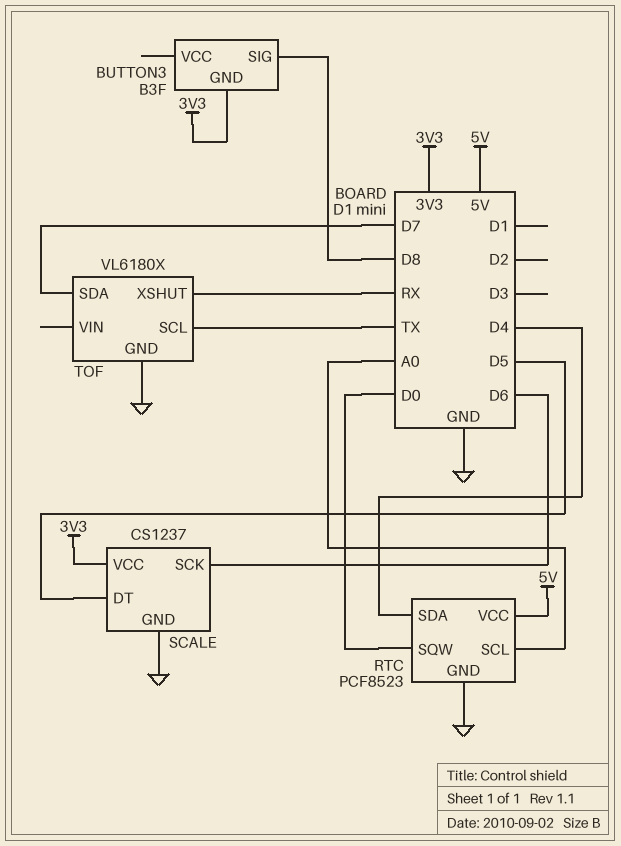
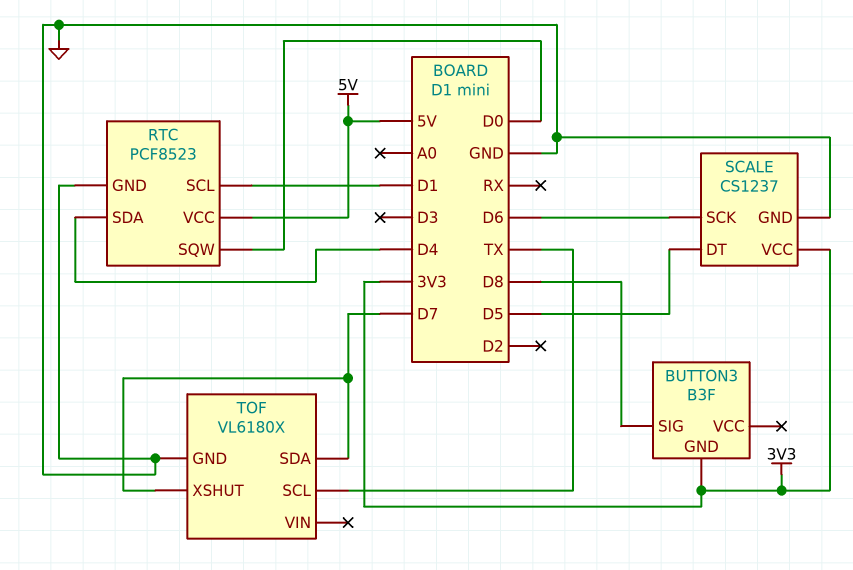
RTC pin SCL: A0 -> D1
TOF pin XSHUT: RX -> D7

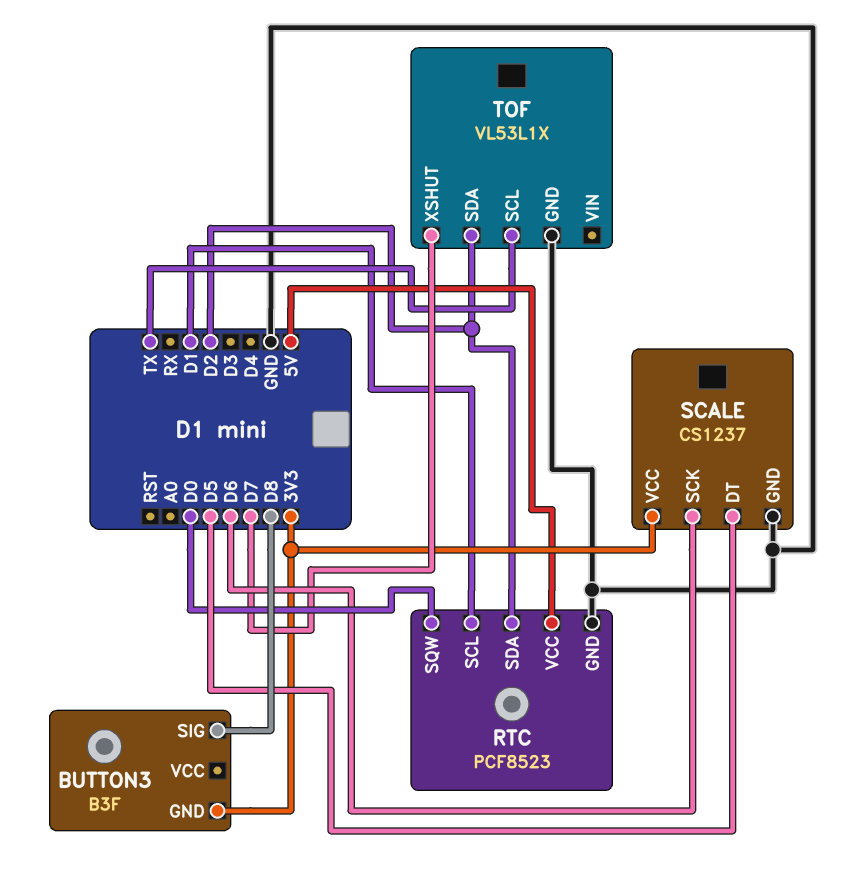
RTC pin SDA: D4 -> D2
TOF: VL6180X -> VL53L1X
TOF pin SDA: D7 -> D2

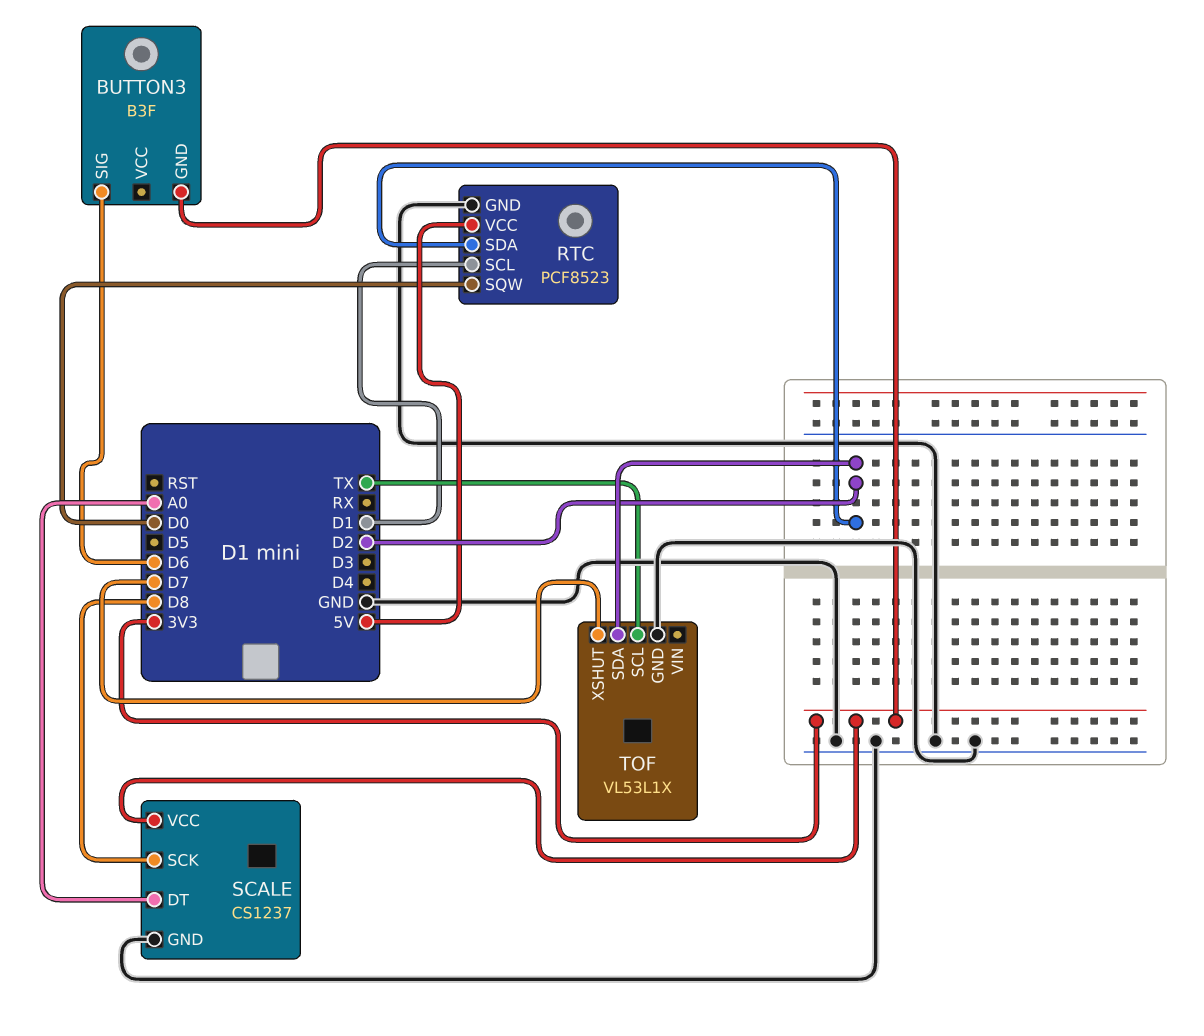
BUTTON3 pin SIG: D8 -> D6
SCALE pin DT: D5 -> A0
SCALE pin SCK: D6 -> D8

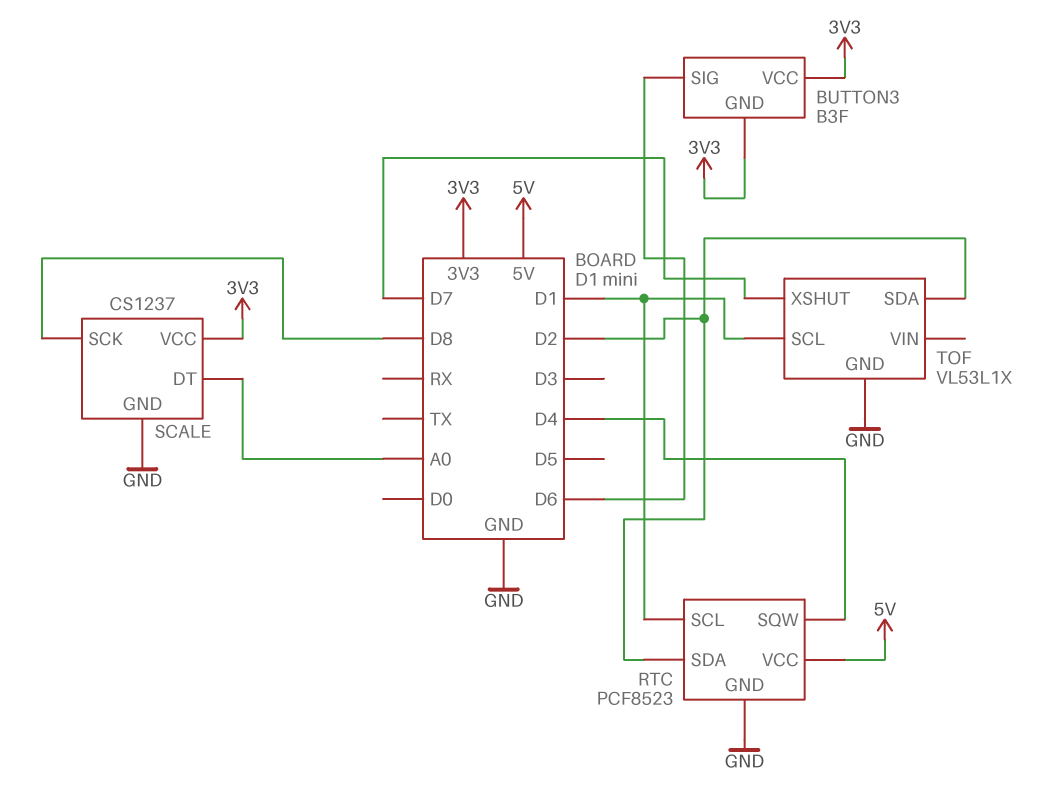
BUTTON3 pin VCC: none -> 3V3
RTC pin SQW: D0 -> D4
TOF pin SCL: TX -> D1

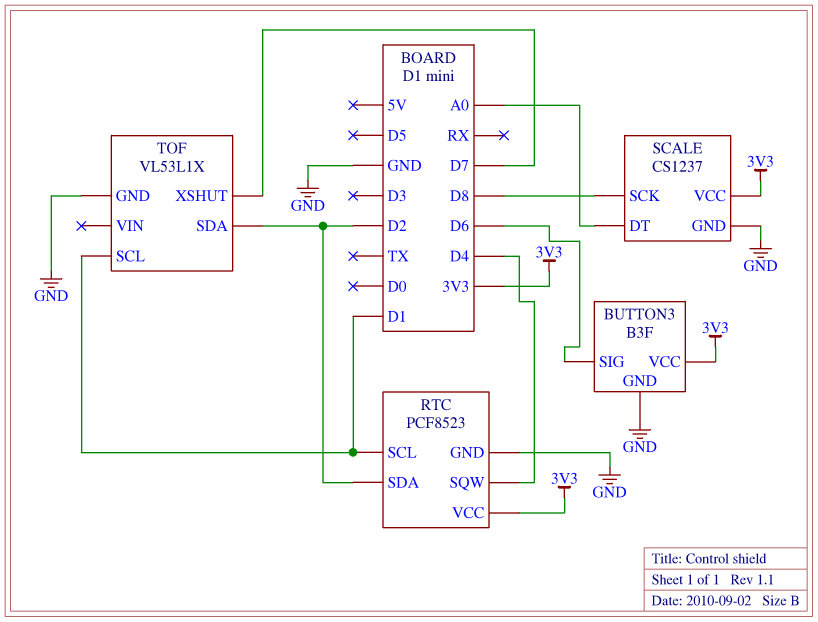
BUTTON3 pin GND: 3V3 -> GND
RTC pin VCC: 5V -> 3V3

